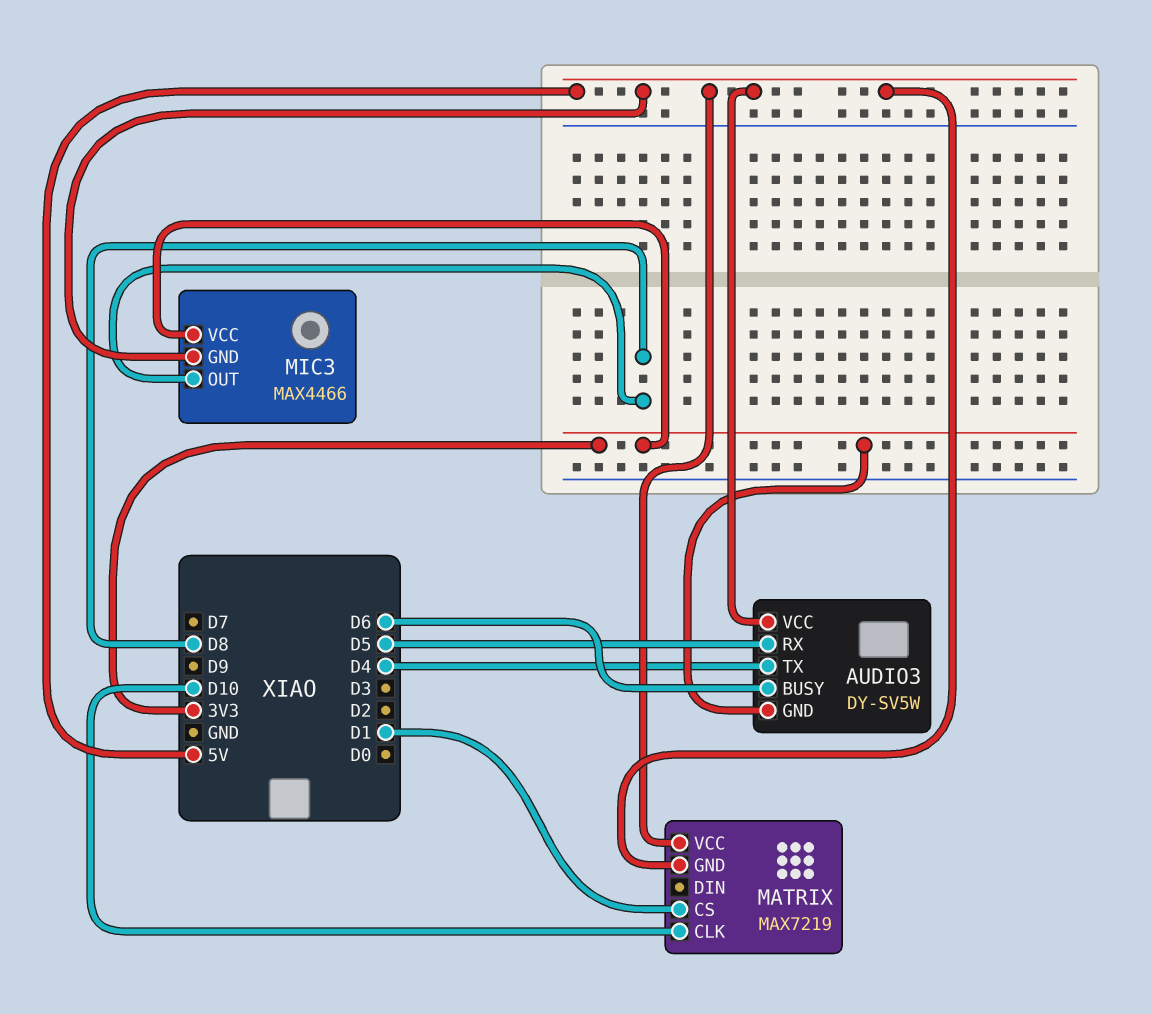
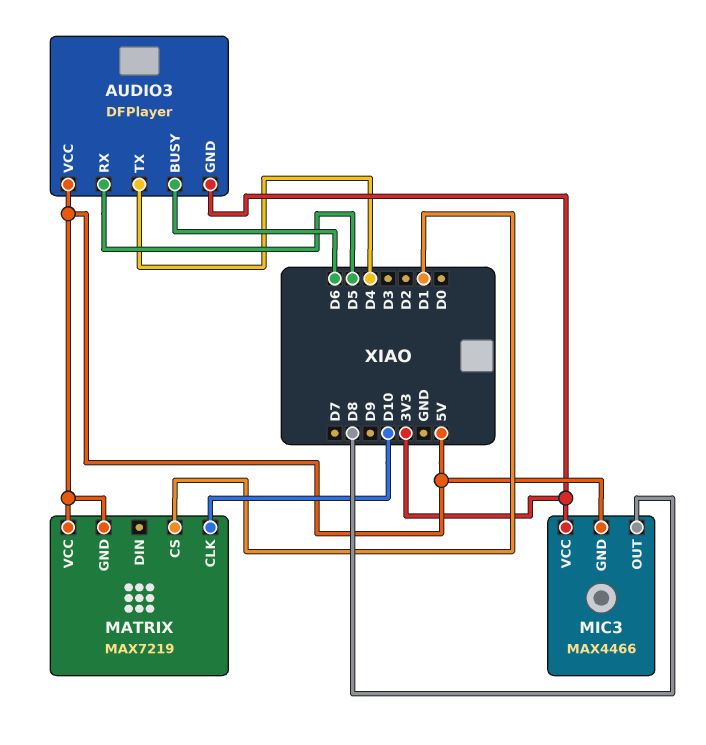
AUDIO3: DY-SV5W -> DFPlayer

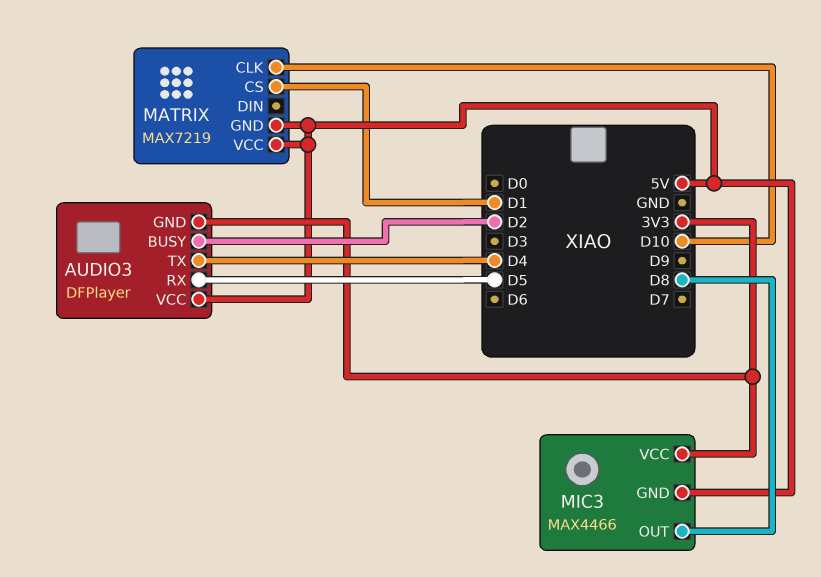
AUDIO3 pin BUSY: D6 -> D2

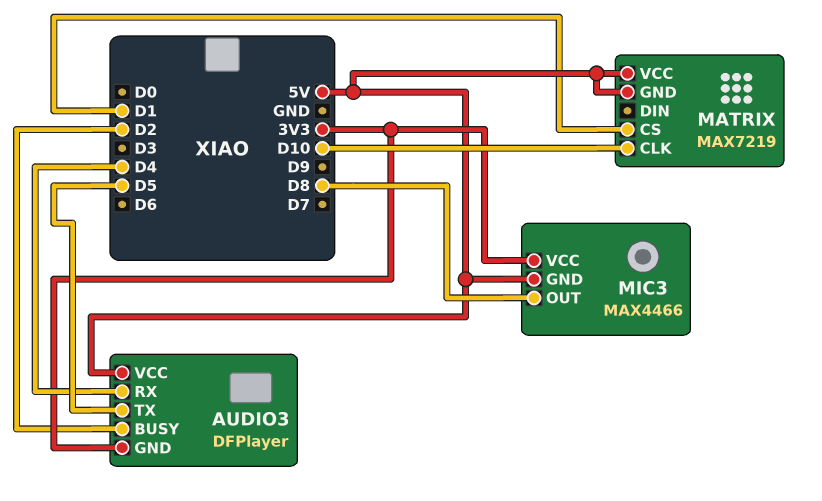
AUDIO3 pin RX: D5 -> D4
AUDIO3 pin TX: D4 -> D5

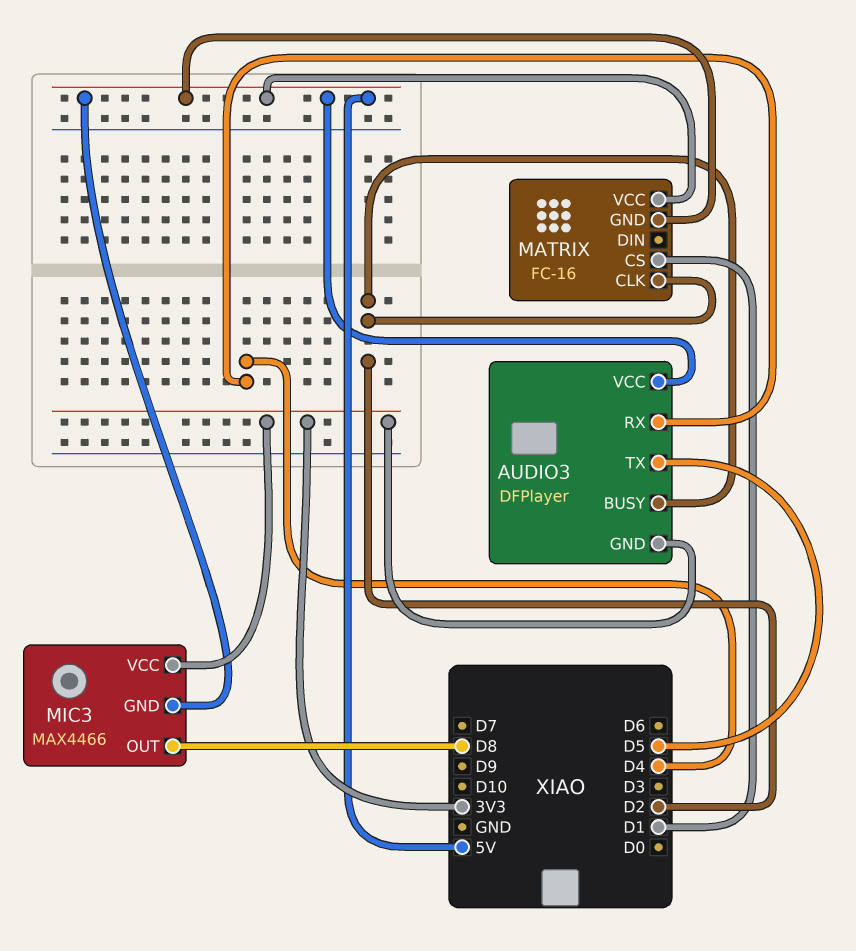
MATRIX: MAX7219 -> FC-16
MATRIX pin CLK: D10 -> D2

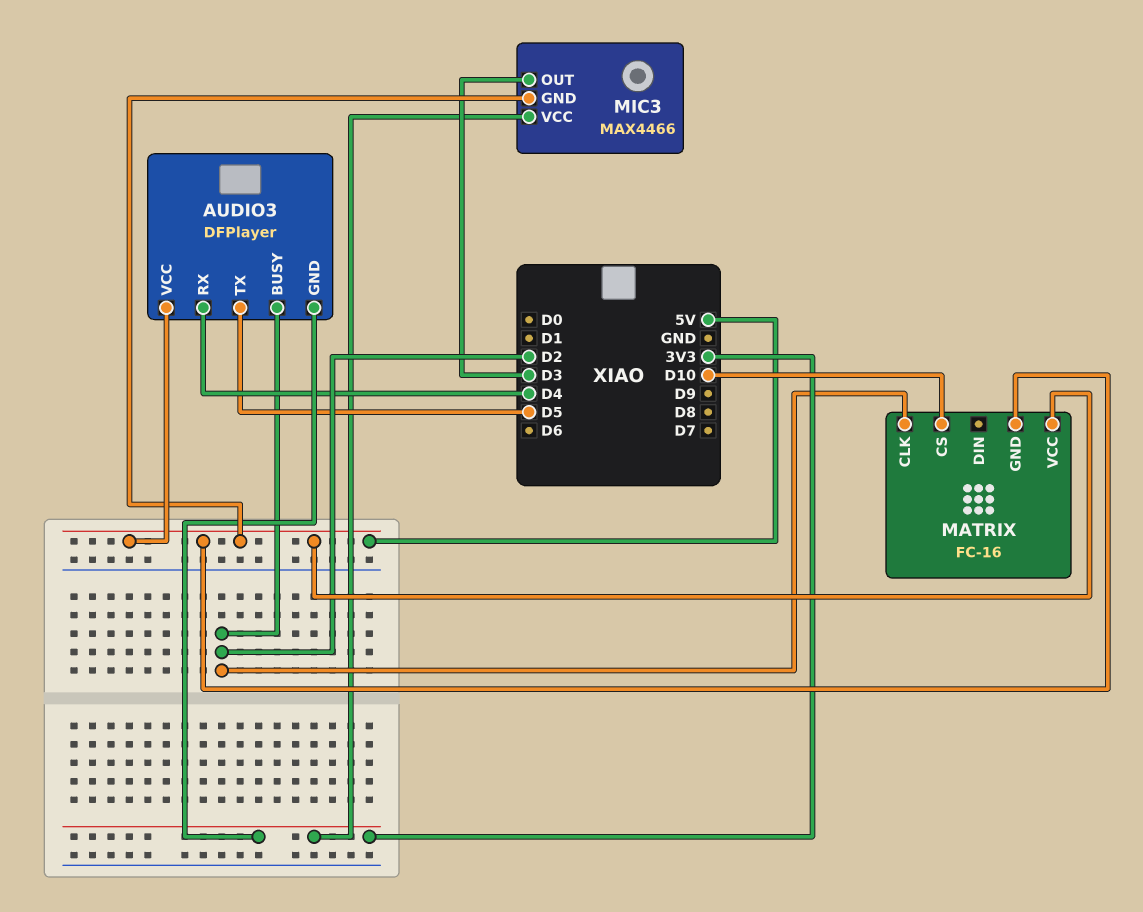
MATRIX pin CS: D1 -> D10
MIC3 pin OUT: D8 -> D3

